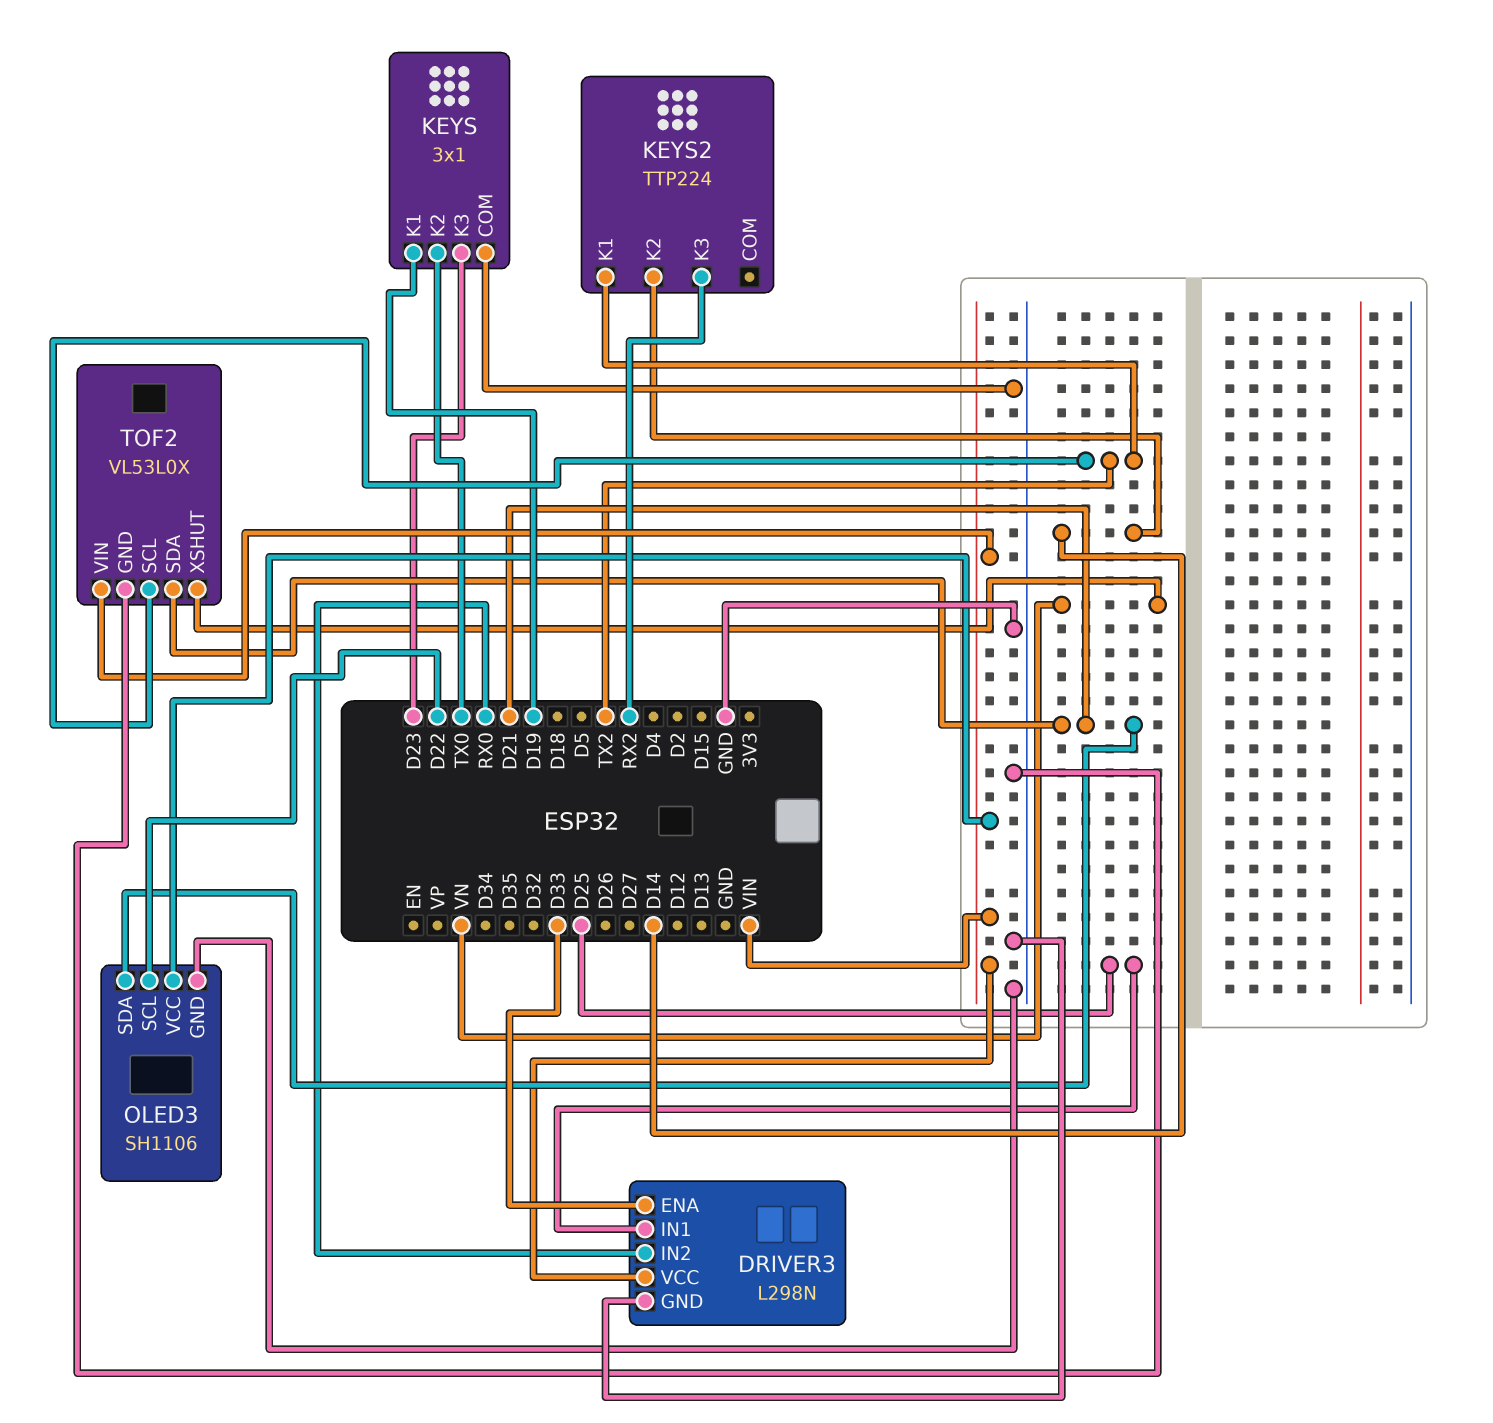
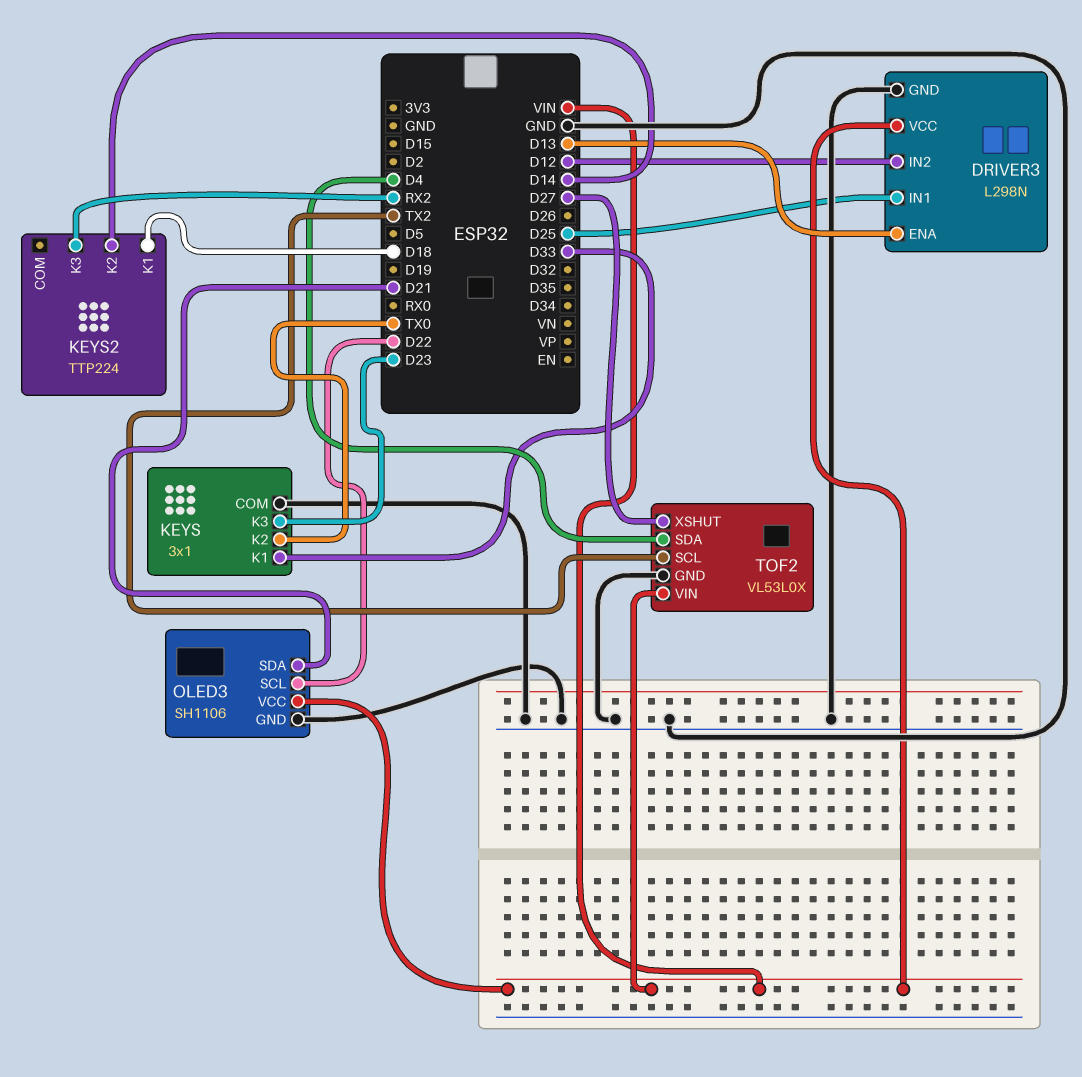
DRIVER3 pin ENA: D33 -> D13
DRIVER3 pin IN2: RX0 -> D12
KEYS pin K1: D19 -> D33
KEYS2 pin K1: TX2 -> D18
TOF2 pin SDA: D21 -> D4
TOF2 pin XSHUT: VN -> D27

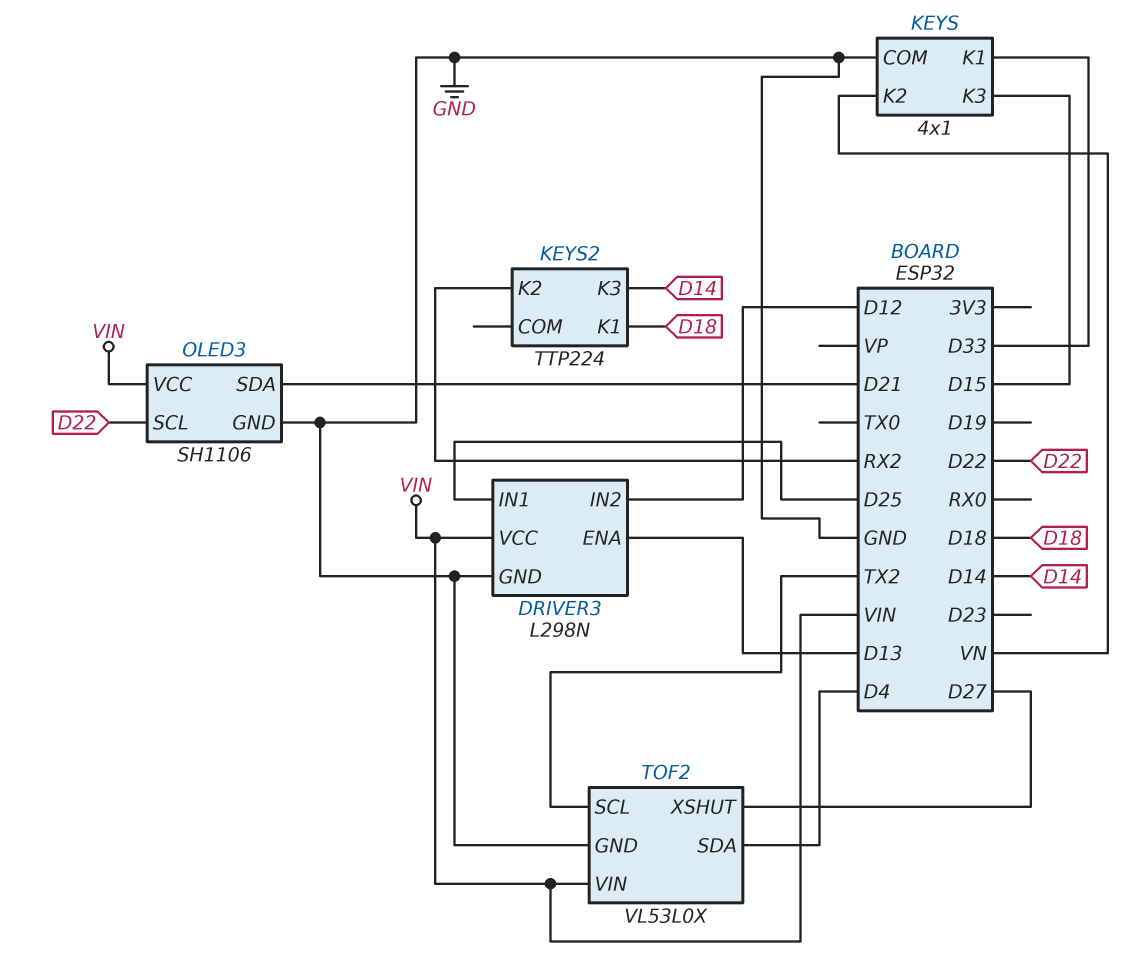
KEYS: 3x1 -> 4x1
KEYS pin K2: TX0 -> VN
KEYS pin K3: D23 -> D15
KEYS2 pin K2: D14 -> RX2
KEYS2 pin K3: RX2 -> D14

